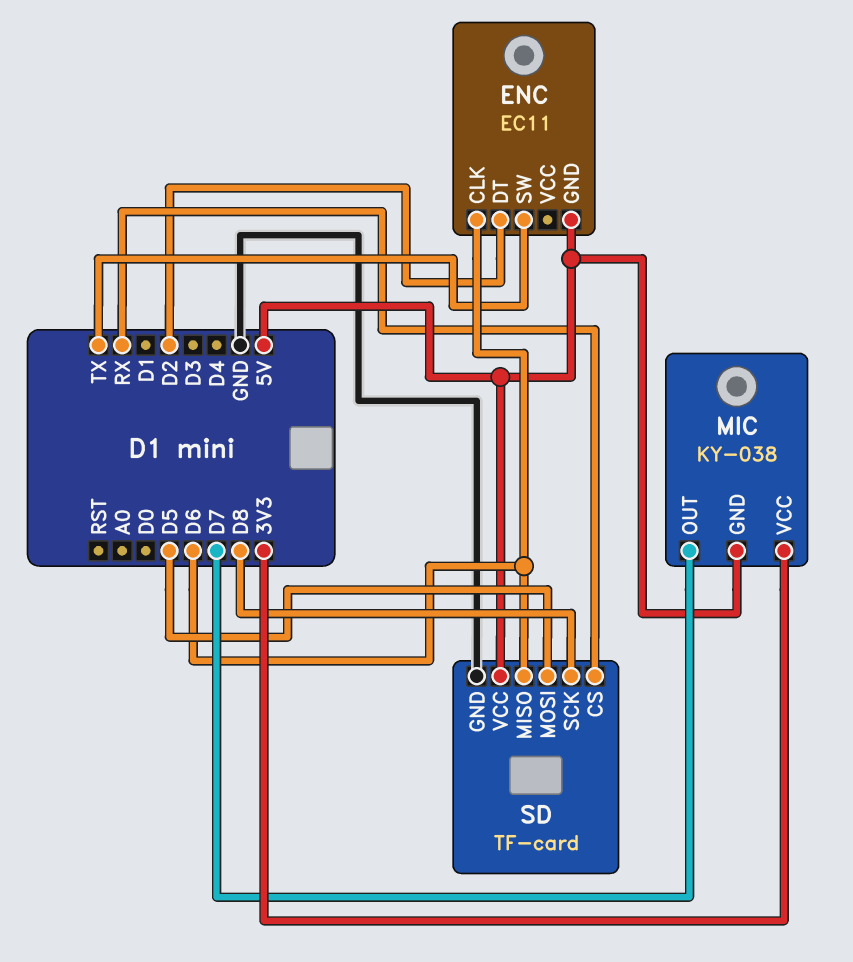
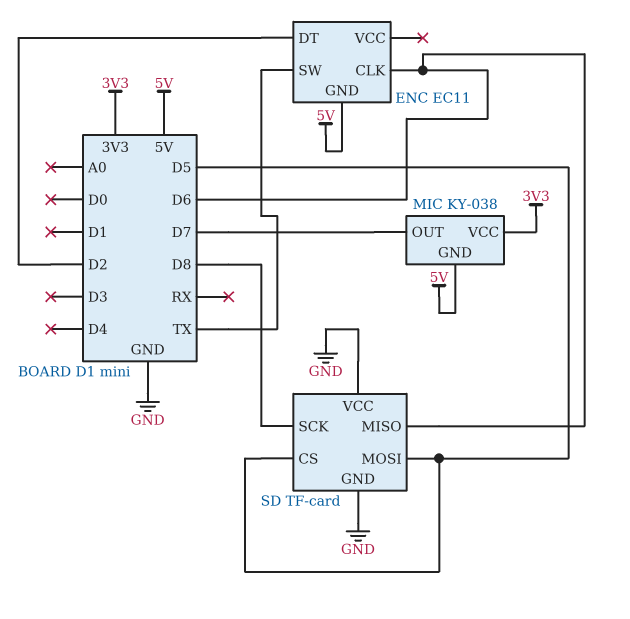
SD pin CS: RX -> D5
SD pin VCC: 5V -> GND

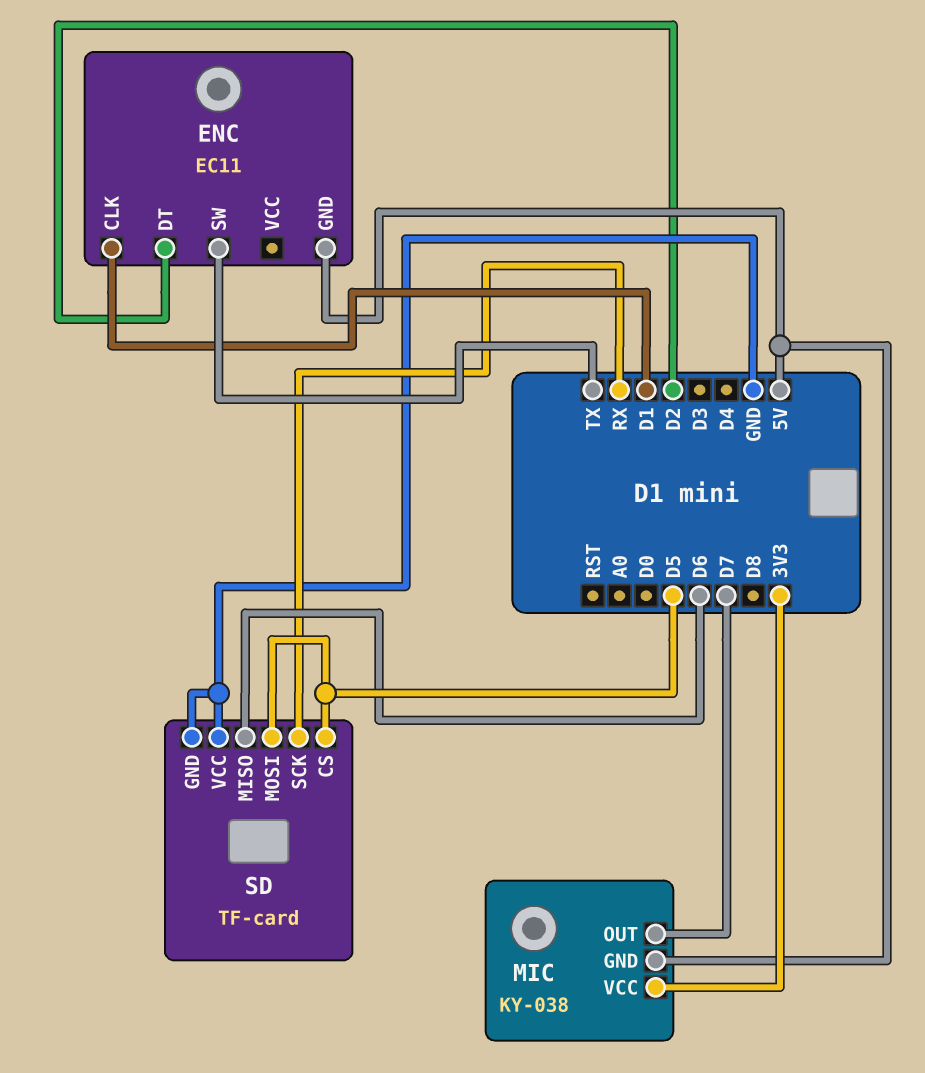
ENC pin CLK: D6 -> D1
SD pin SCK: D8 -> RX

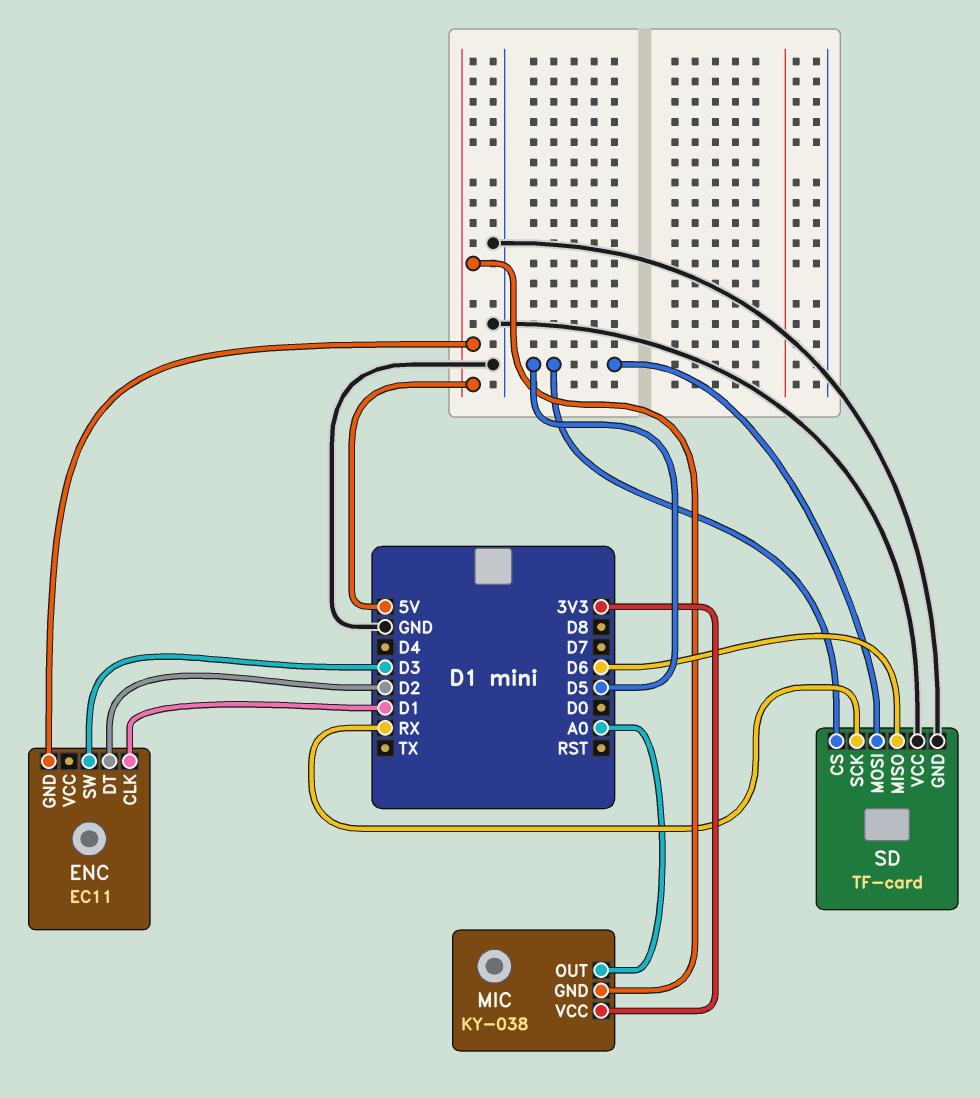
ENC pin SW: TX -> D3
MIC pin OUT: D7 -> A0

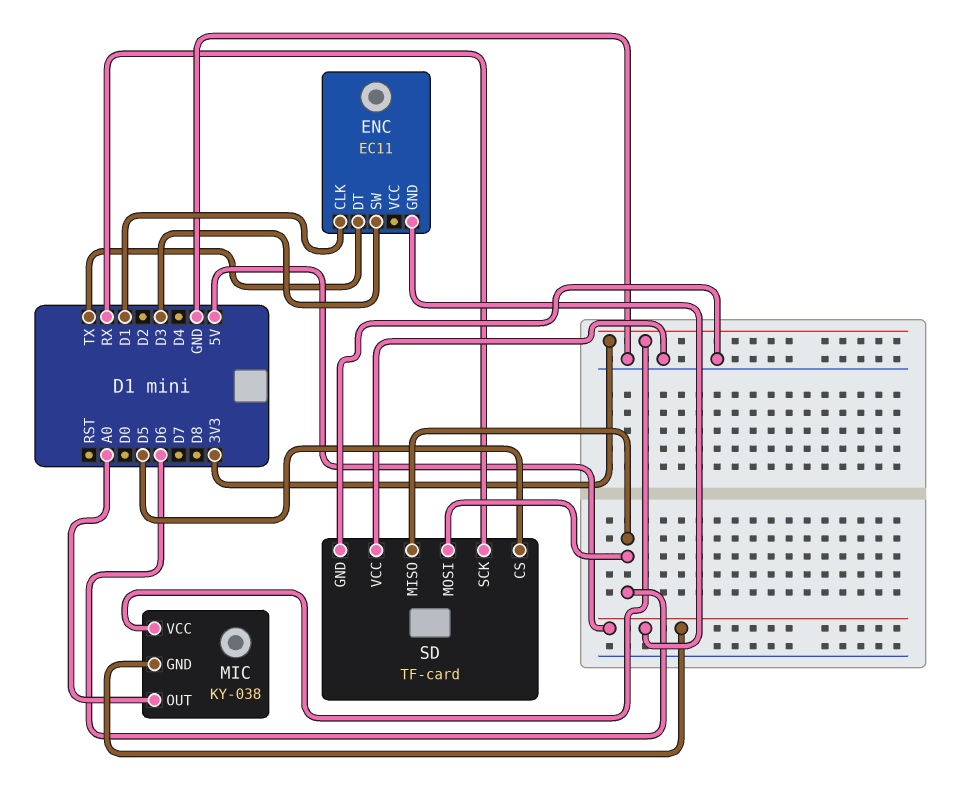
ENC pin DT: D2 -> TX
SD pin MOSI: D5 -> D6

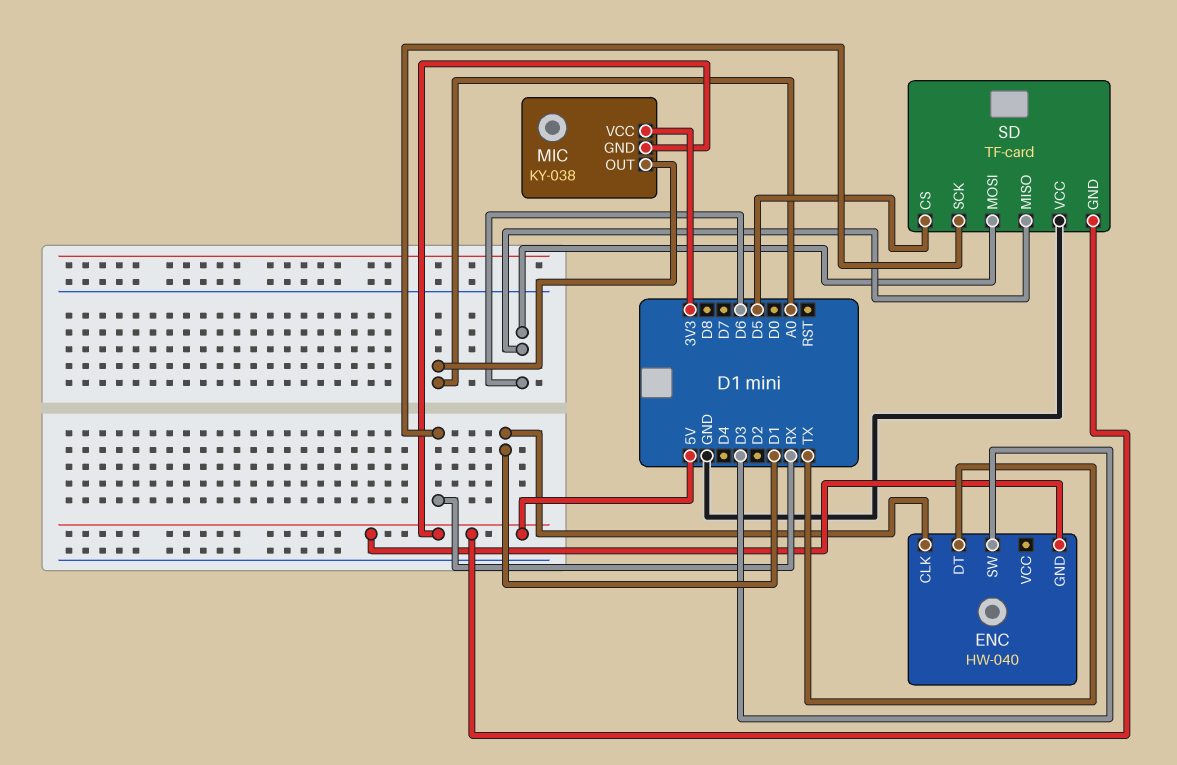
ENC: EC11 -> HW-040
SD pin GND: GND -> 5V

